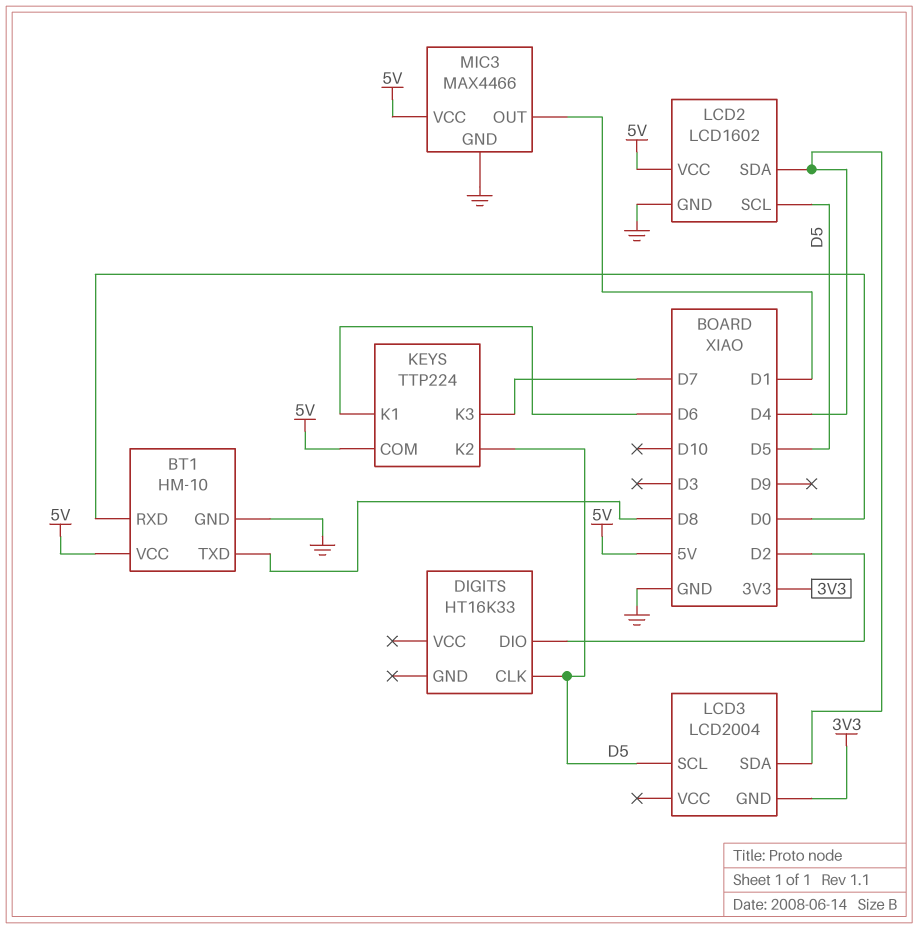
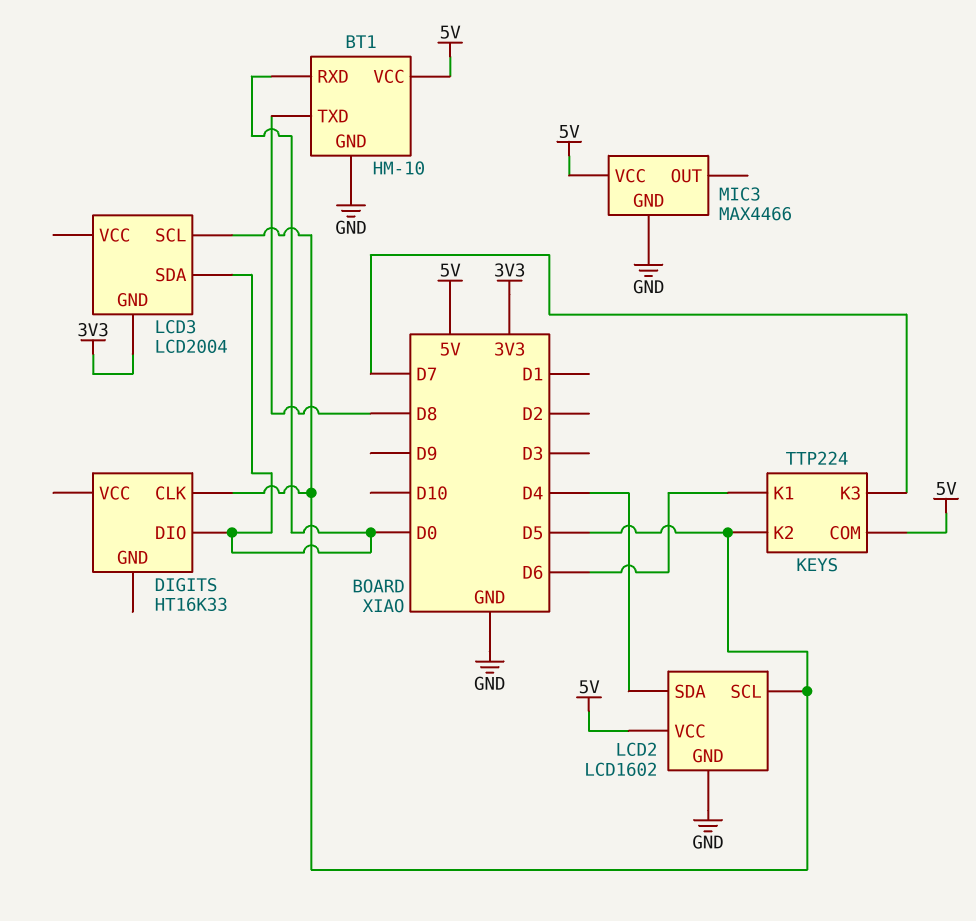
DIGITS pin DIO: D2 -> D0
LCD3 pin SDA: D4 -> D0
MIC3 pin OUT: D1 -> none

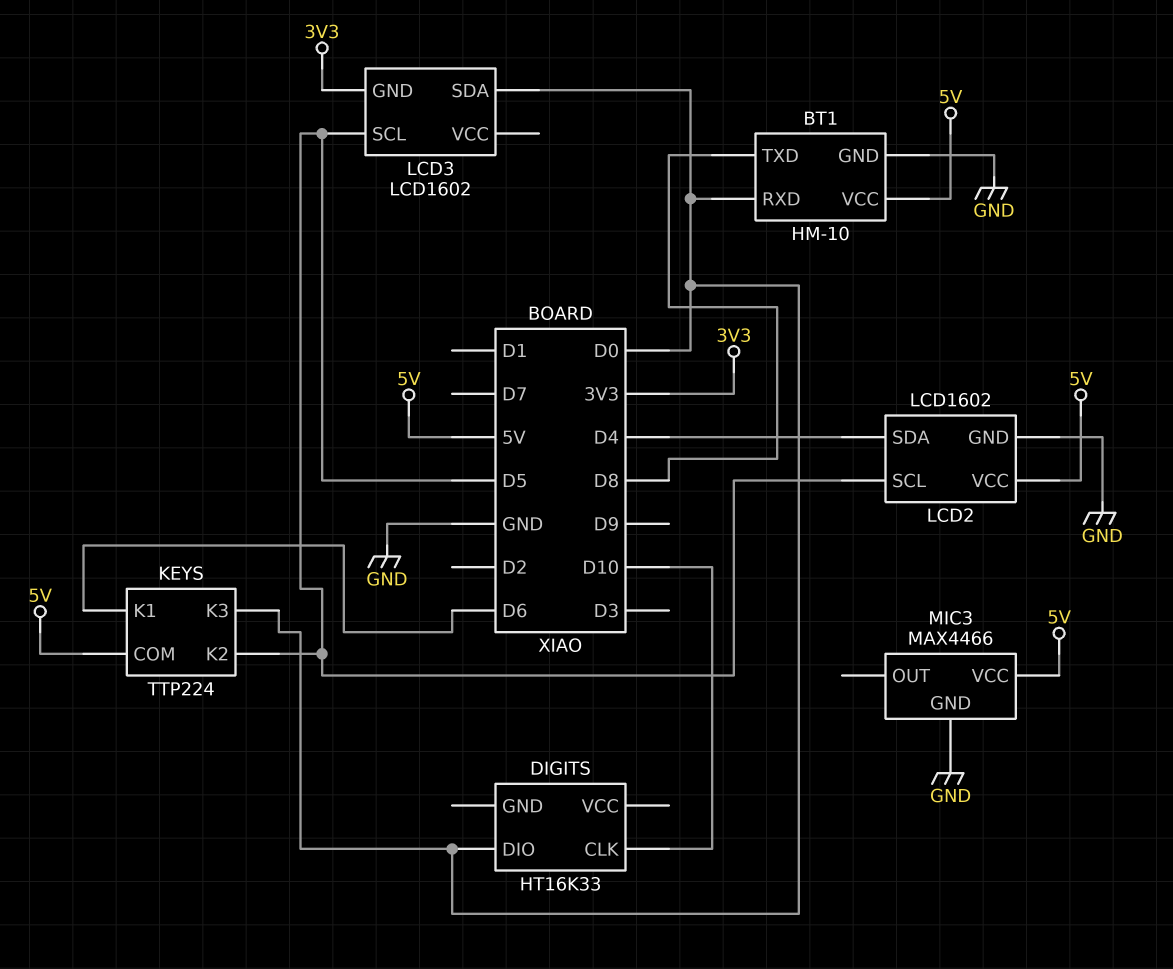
DIGITS pin CLK: D5 -> D10
KEYS pin K3: D7 -> D0
LCD3: LCD2004 -> LCD1602

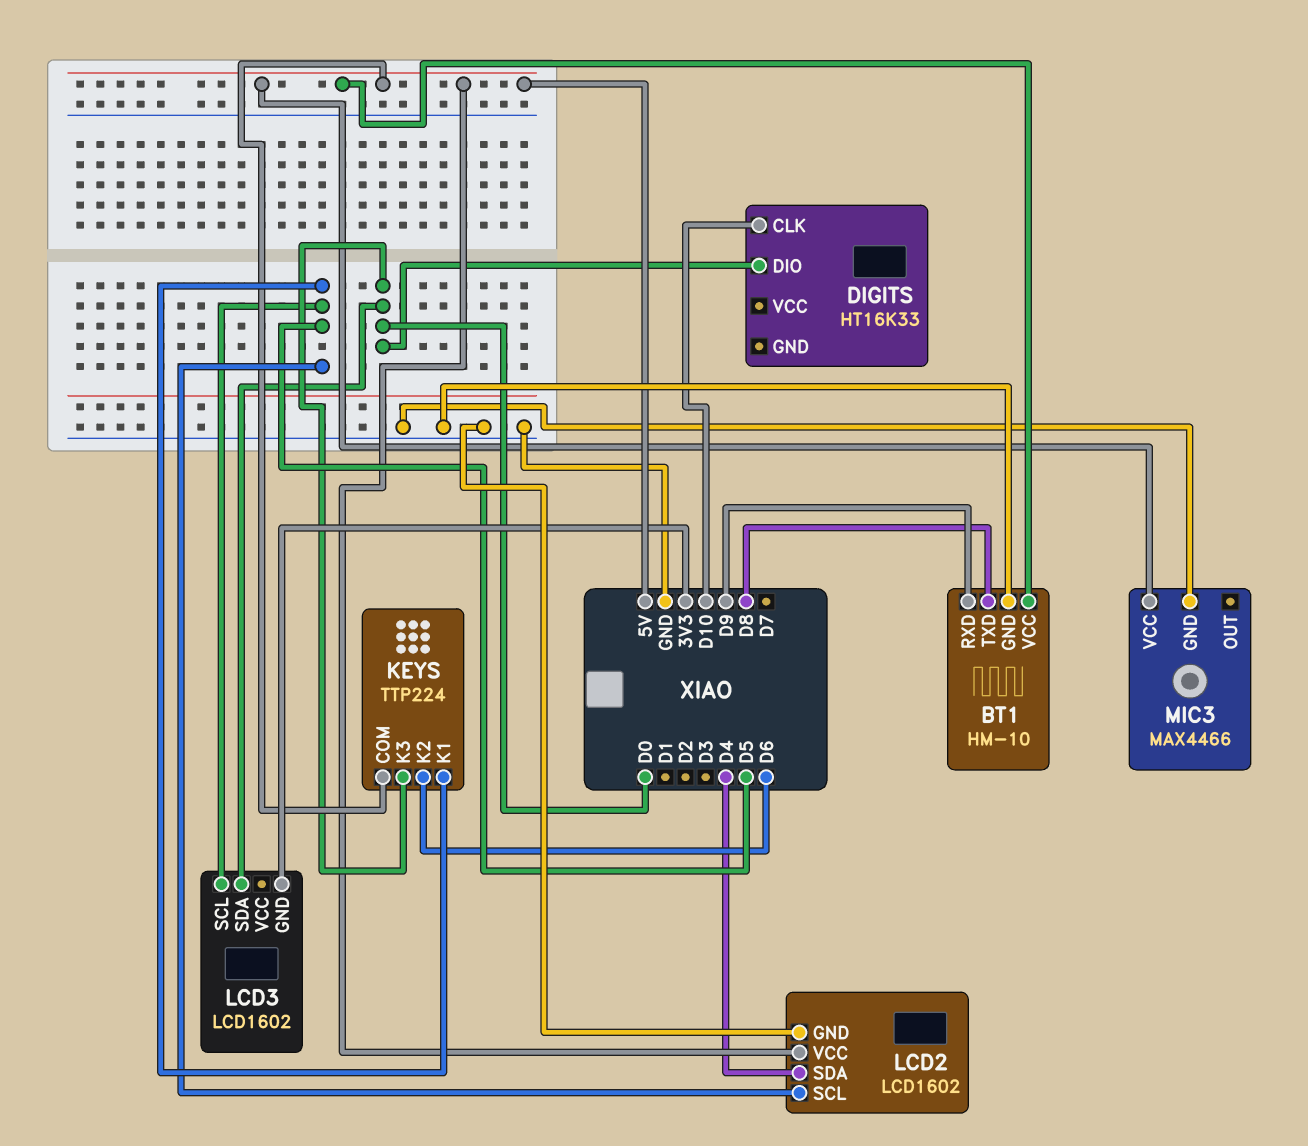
BT1 pin RXD: D0 -> D9
KEYS pin K1: D6 -> D5
KEYS pin K2: D5 -> D6

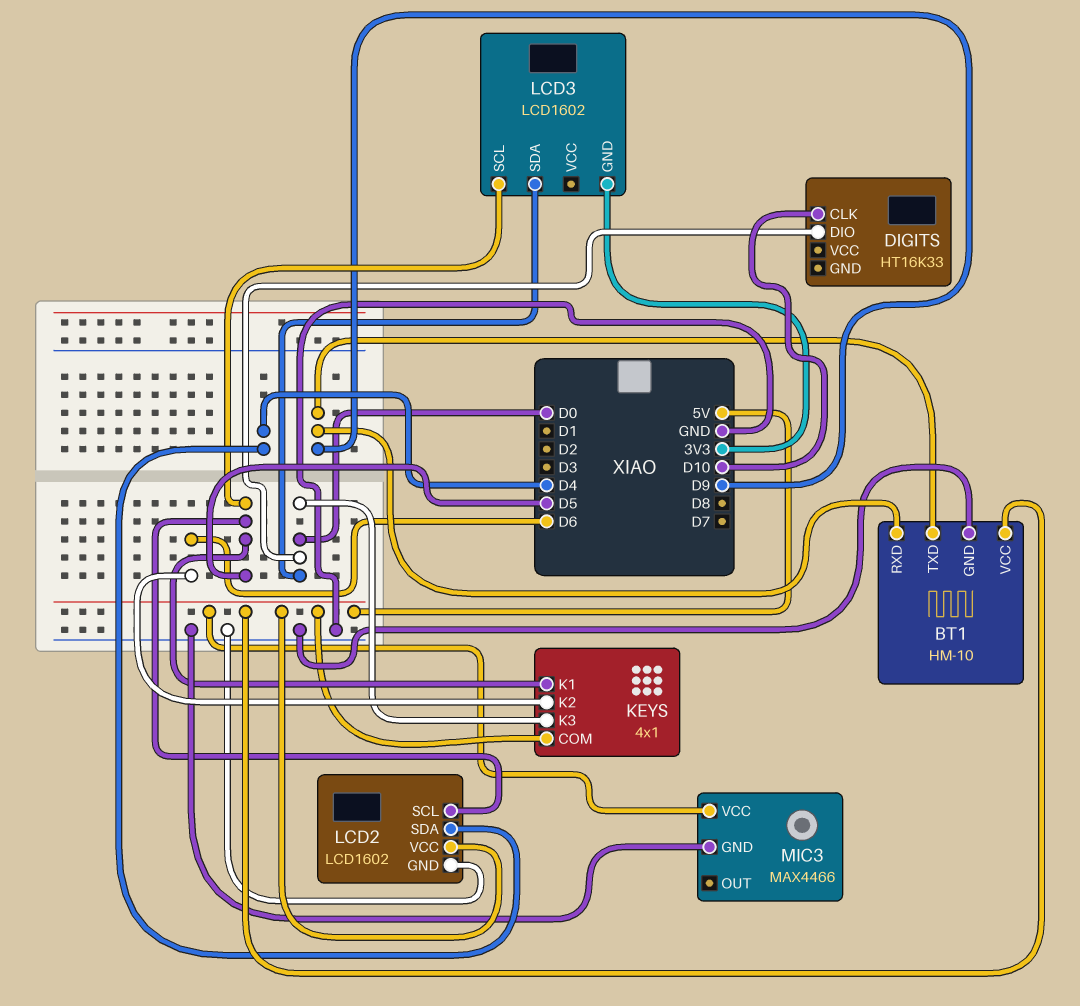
BT1 pin TXD: D8 -> D9
KEYS: TTP224 -> 4x1

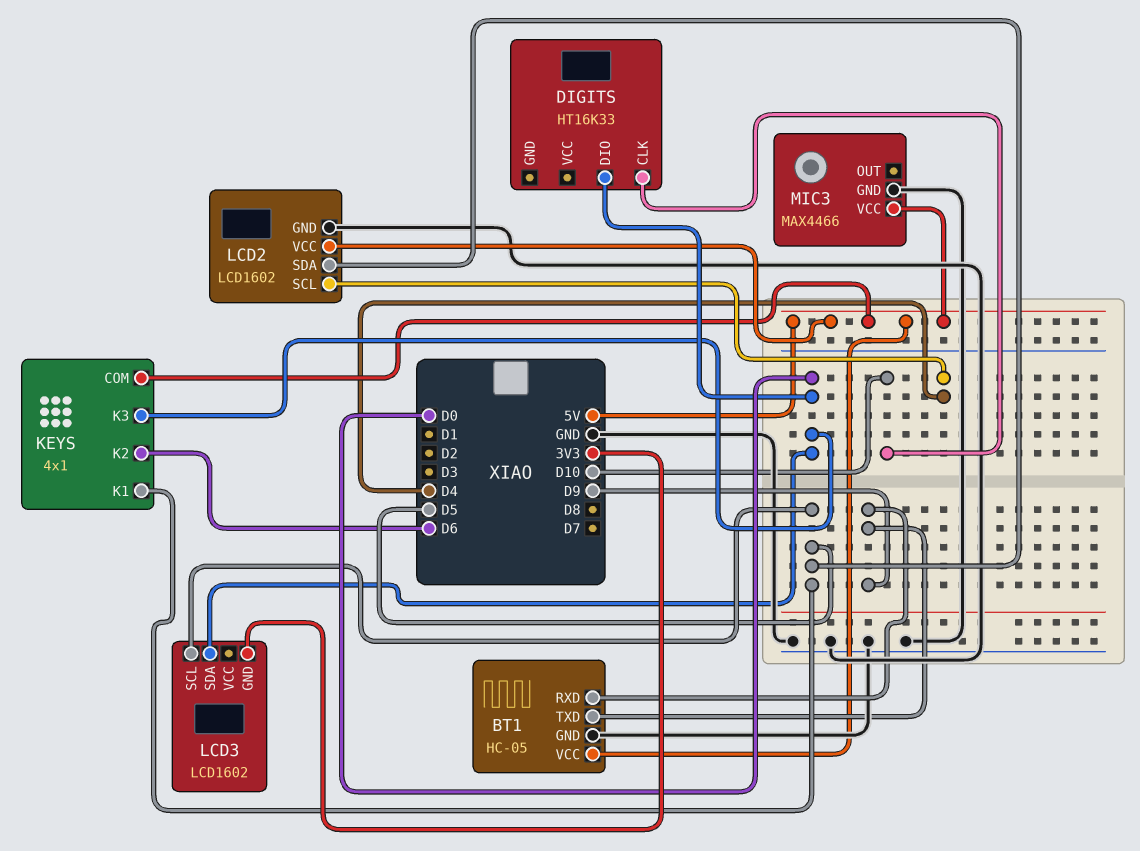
BT1: HM-10 -> HC-05
LCD2 pin SCL: D5 -> D4
LCD2 pin SDA: D4 -> D5

